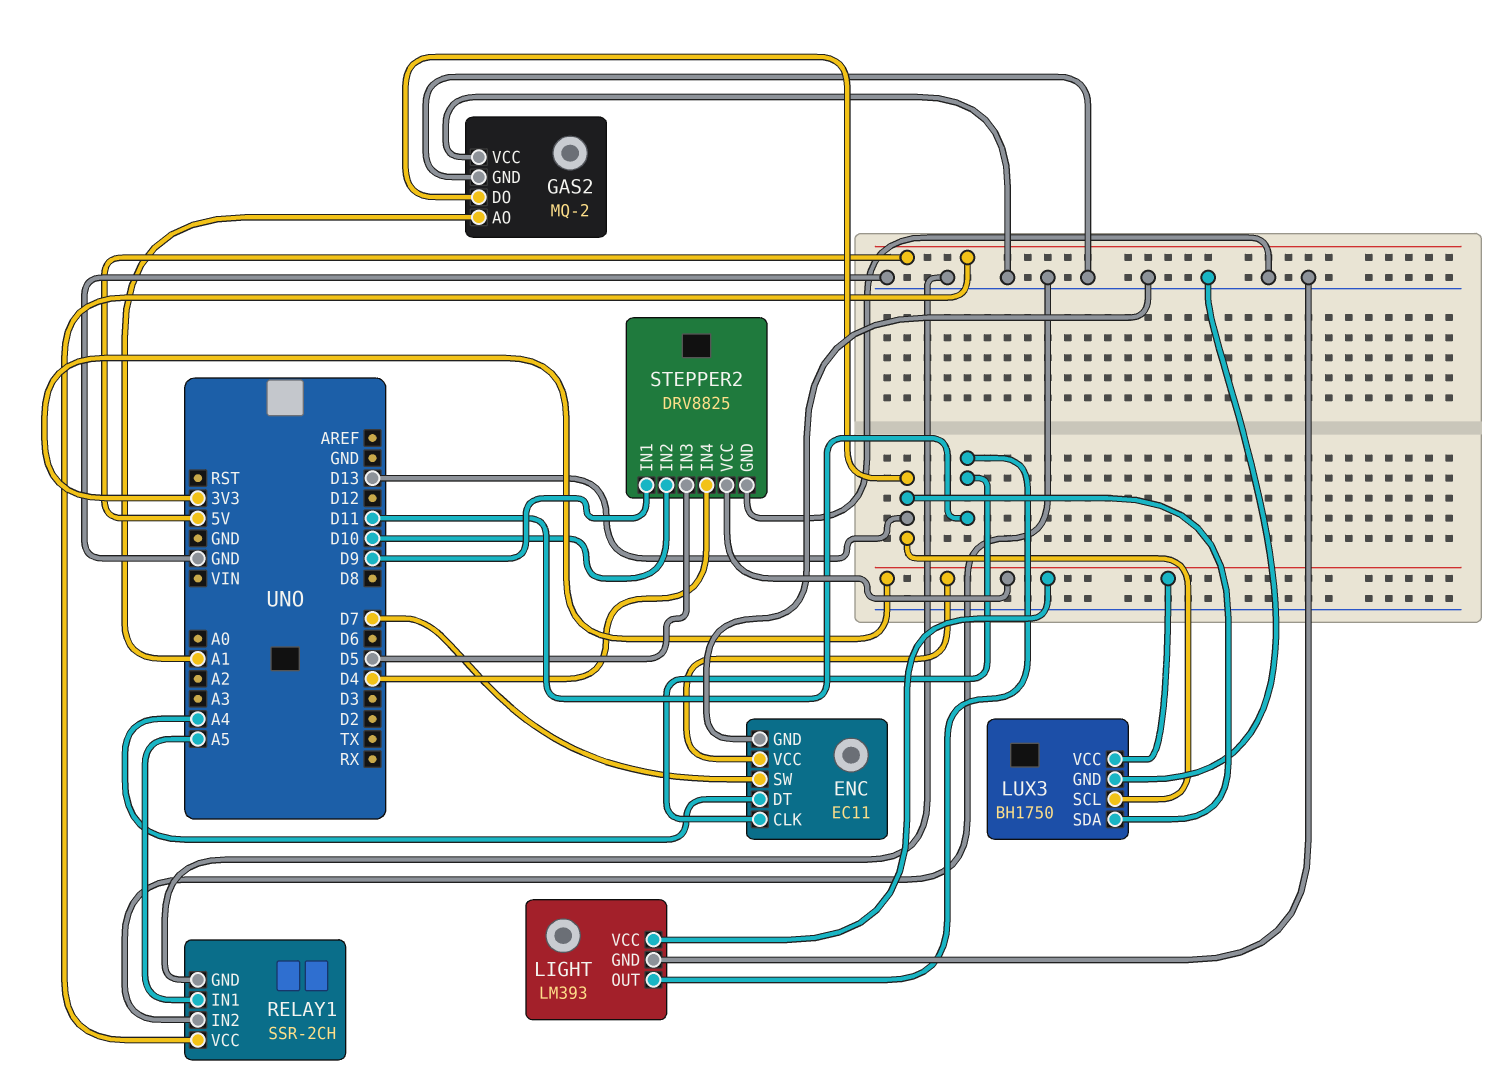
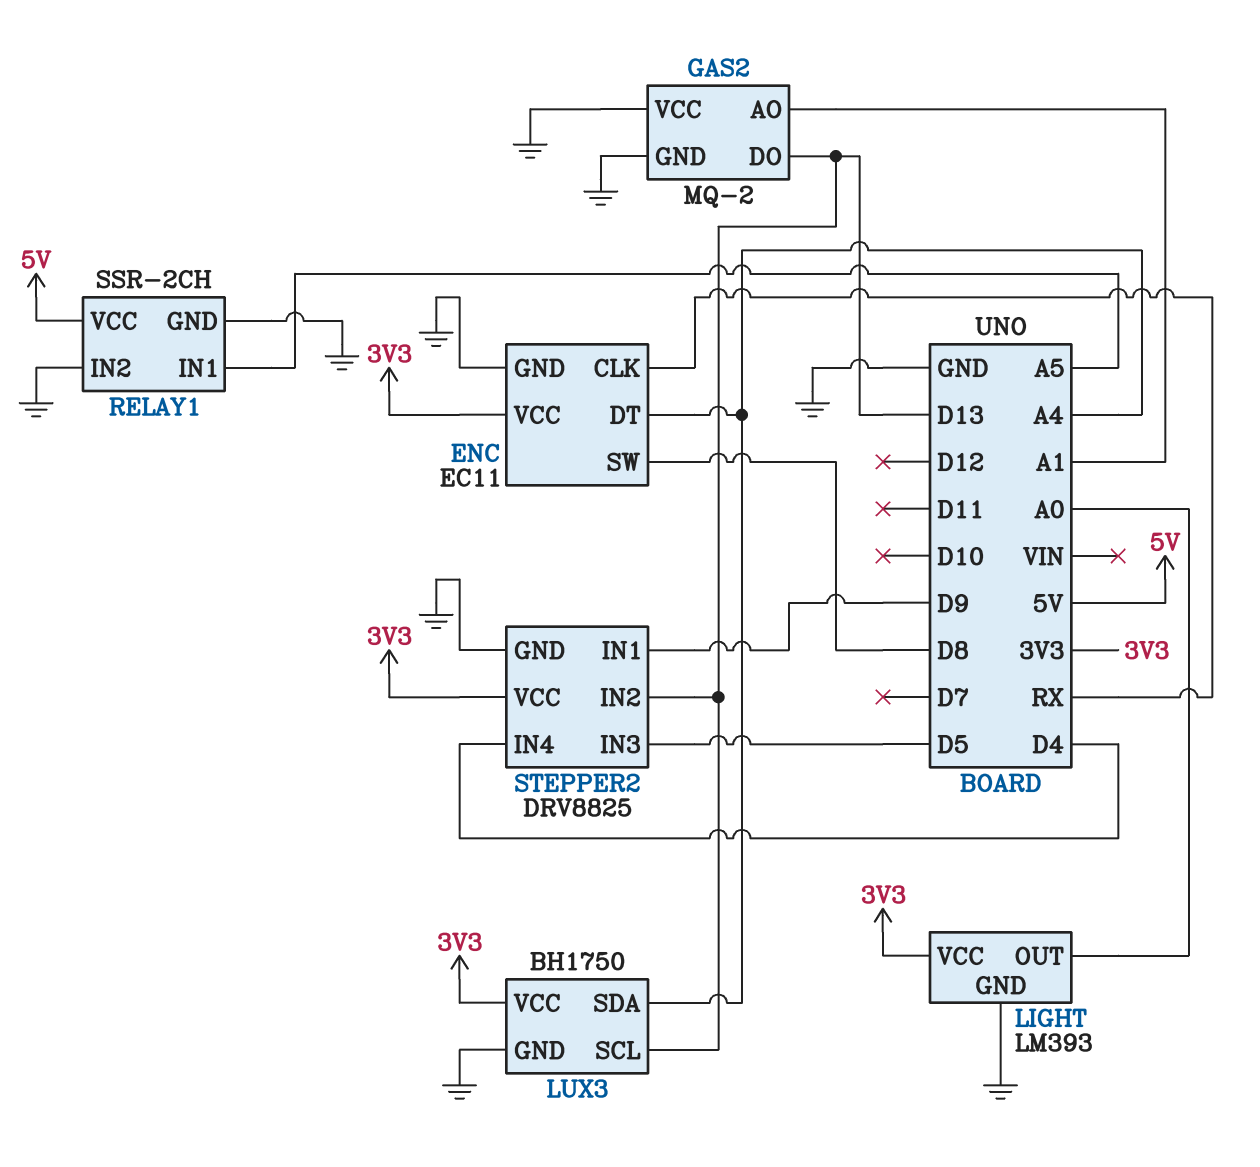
ENC pin CLK: D11 -> RX
ENC pin SW: D7 -> D8
LIGHT pin OUT: D11 -> A0
LUX3 pin SDA: D13 -> A4
STEPPER2 pin IN2: D10 -> D13

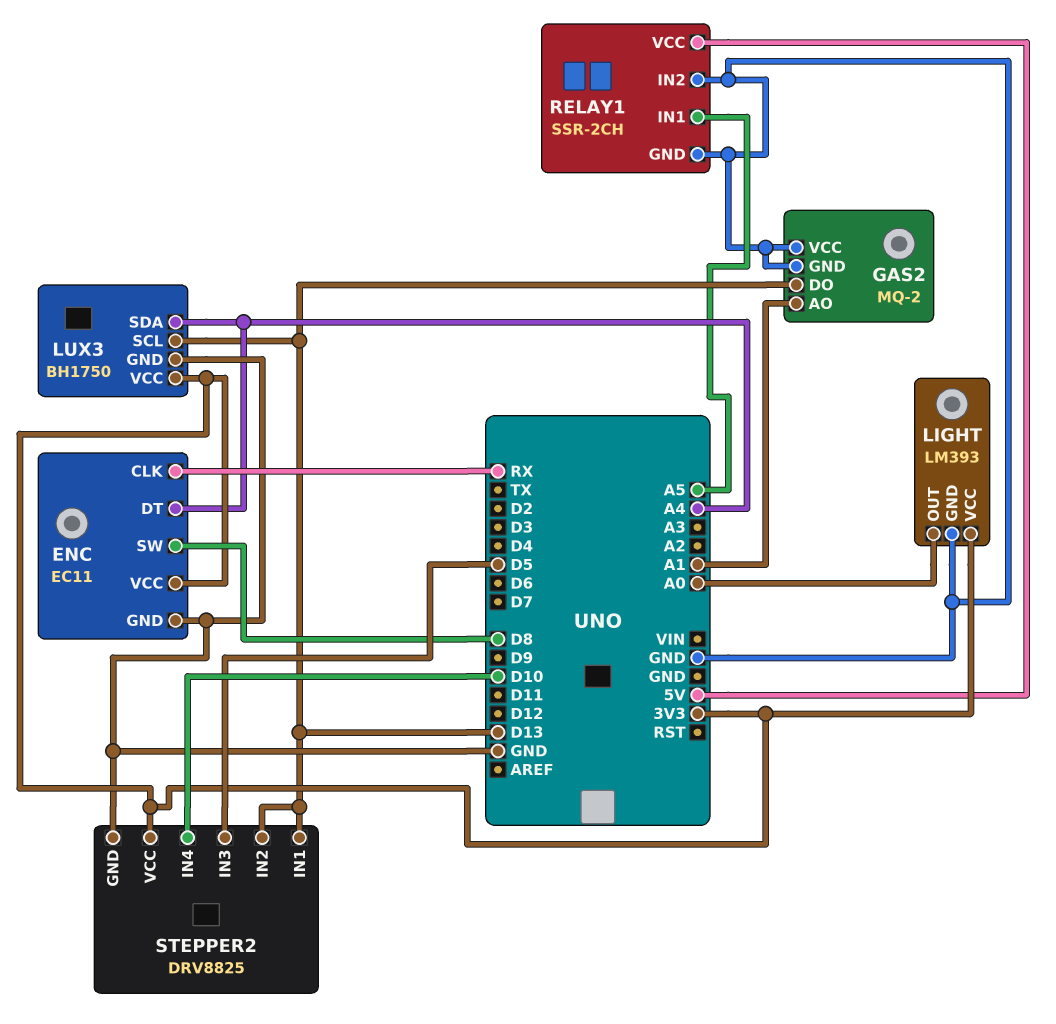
STEPPER2 pin IN1: D9 -> D13
STEPPER2 pin IN4: D4 -> D10

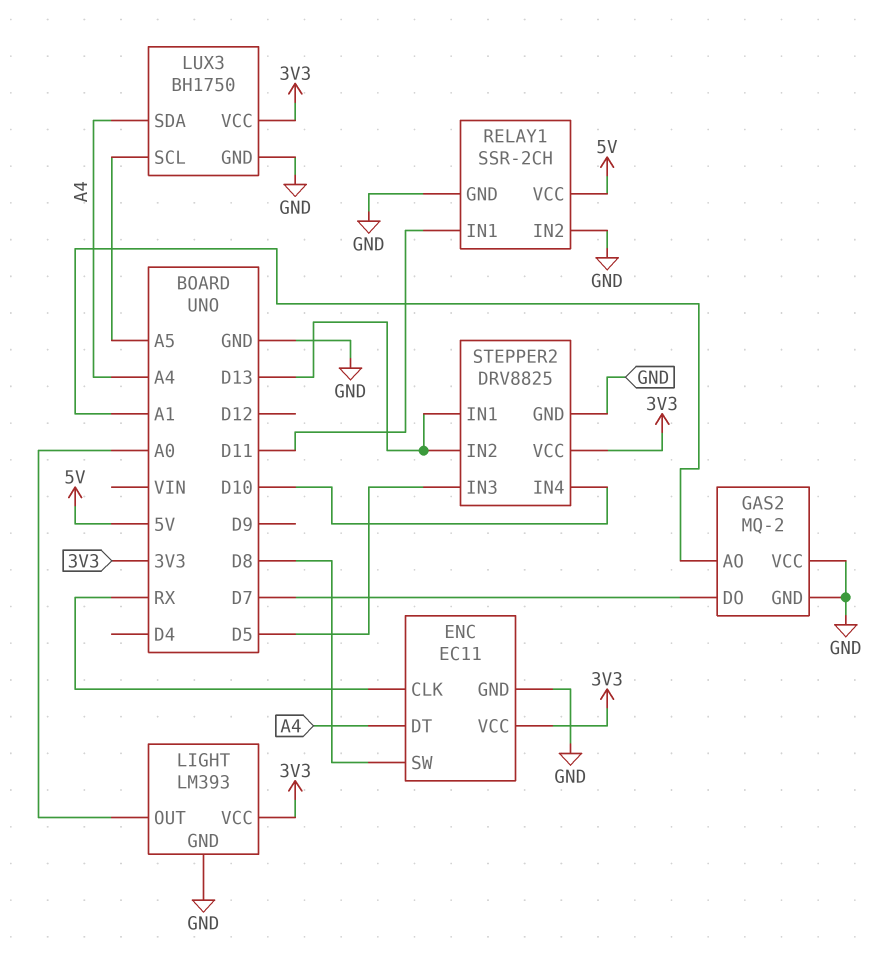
GAS2 pin DO: D13 -> D7
LUX3 pin SCL: D13 -> A5
RELAY1 pin IN1: A5 -> D11

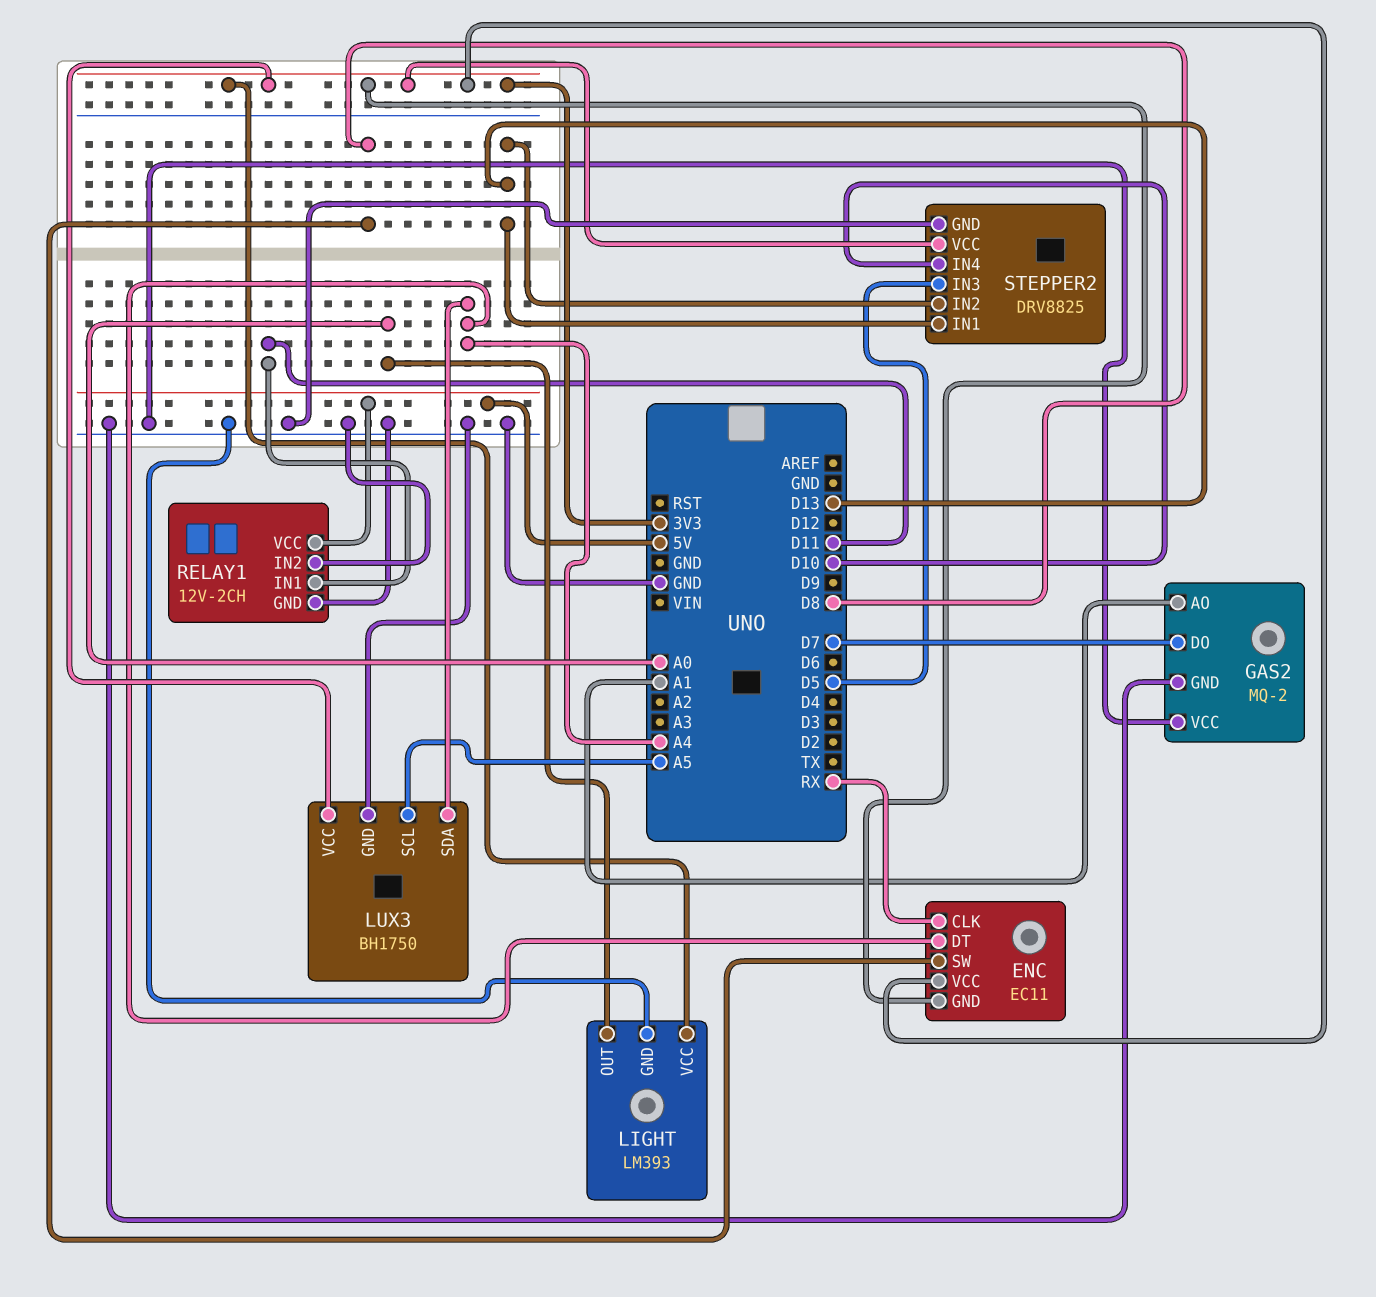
ENC pin GND: GND -> 3V3
RELAY1: SSR-2CH -> 12V-2CH

